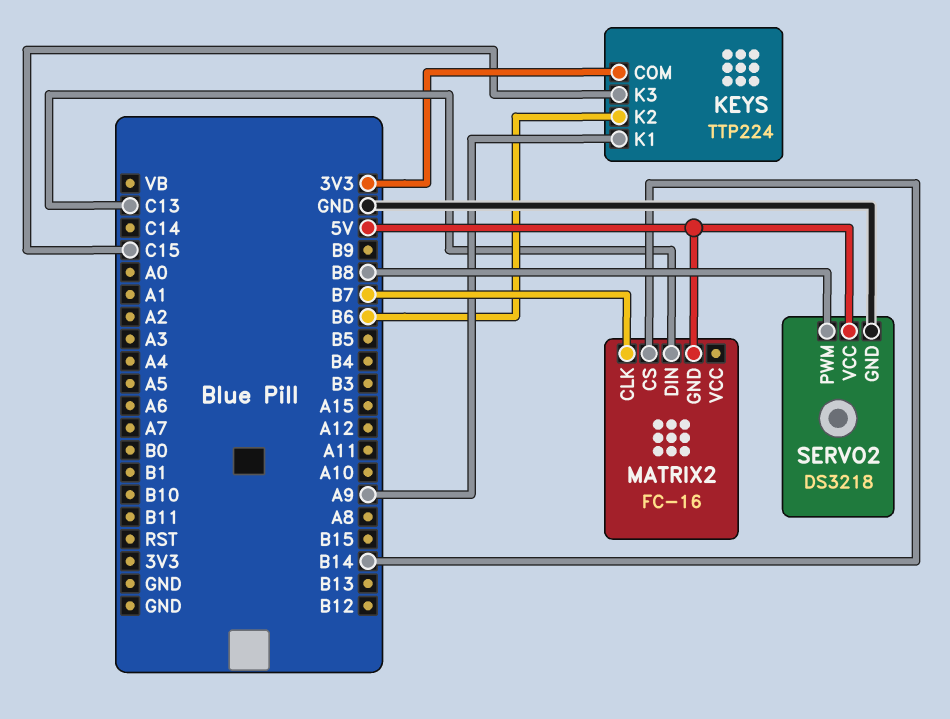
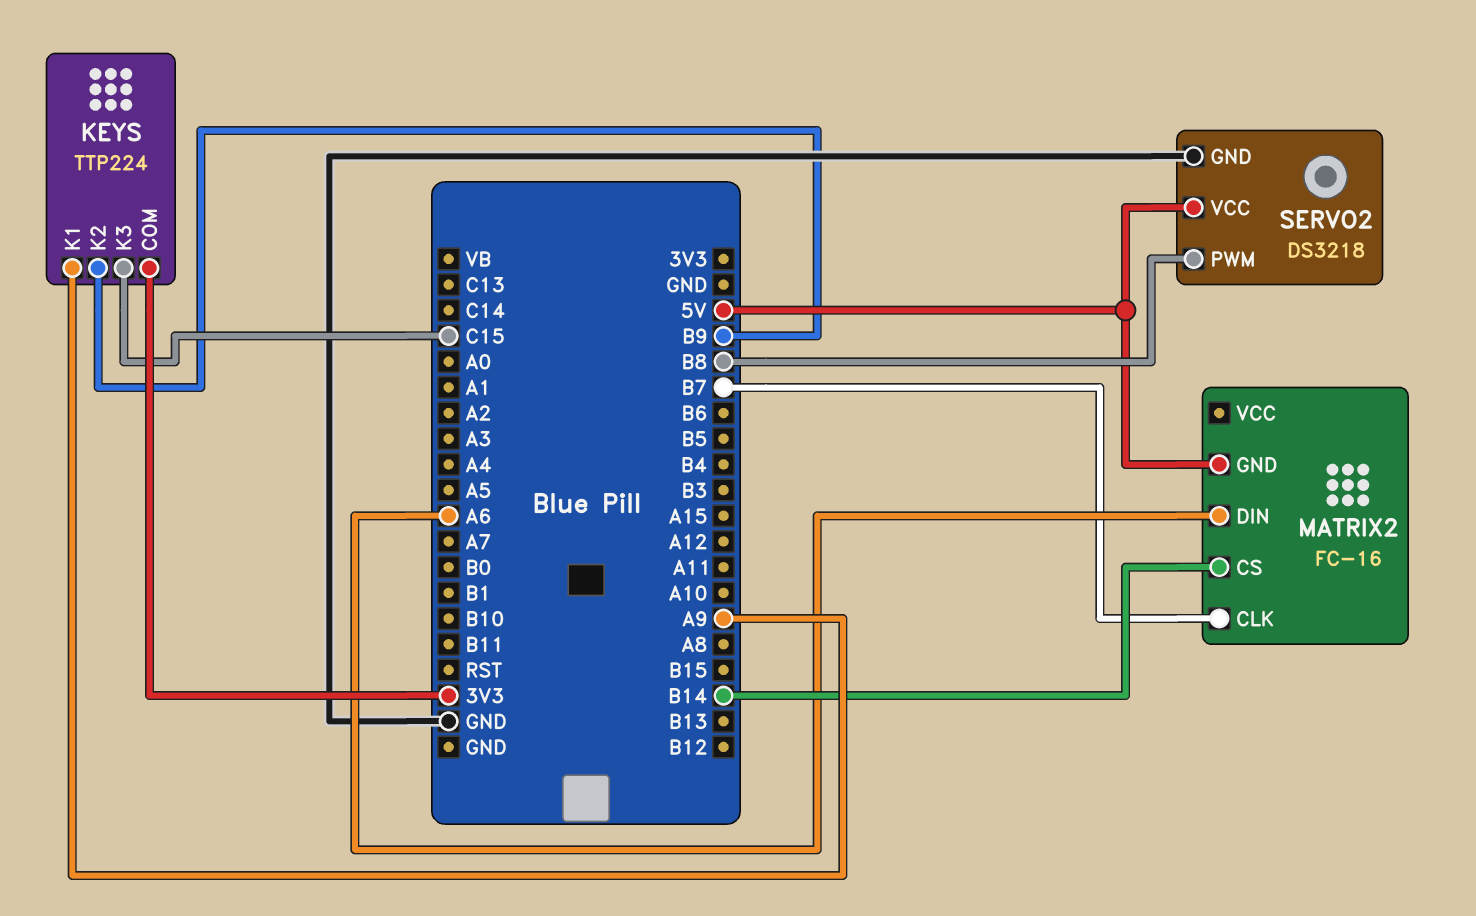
KEYS pin K2: B6 -> B9
MATRIX2 pin DIN: C13 -> A6

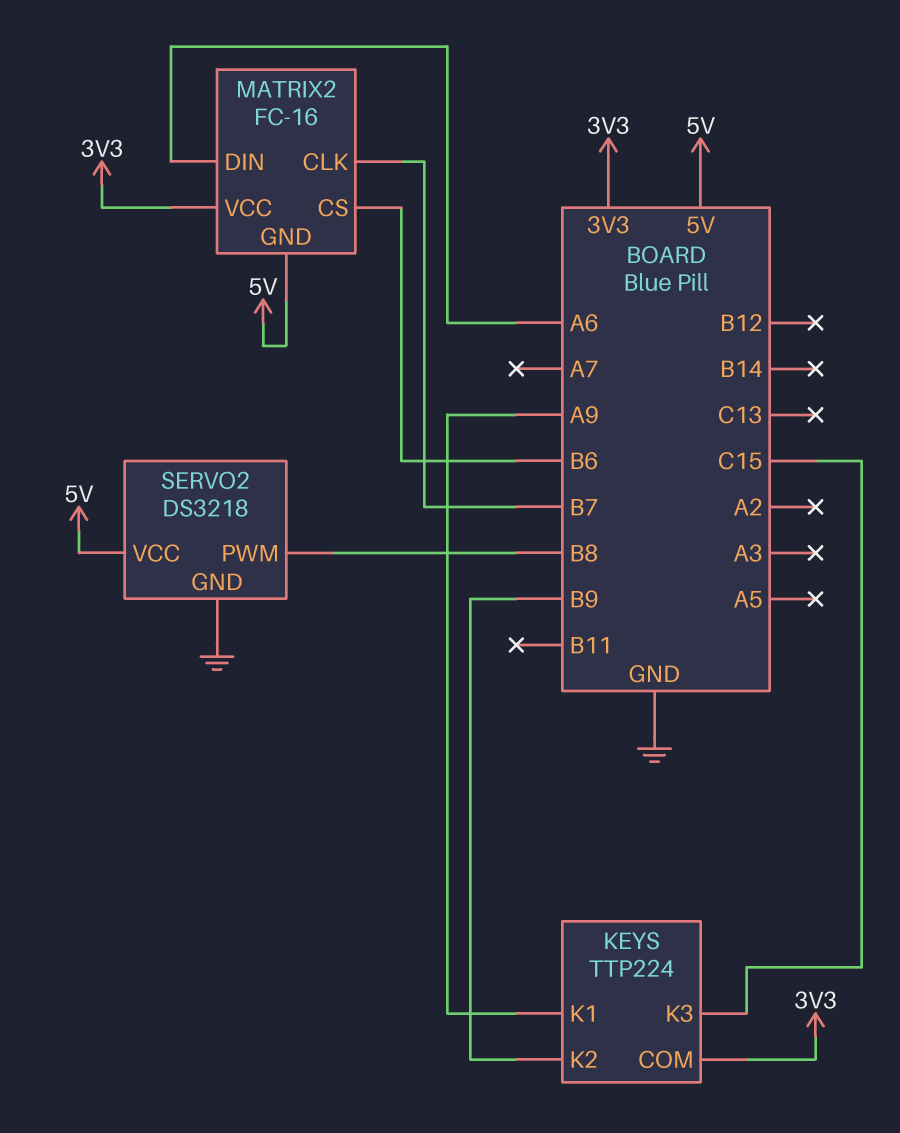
MATRIX2 pin CS: B14 -> B6
MATRIX2 pin VCC: none -> 3V3

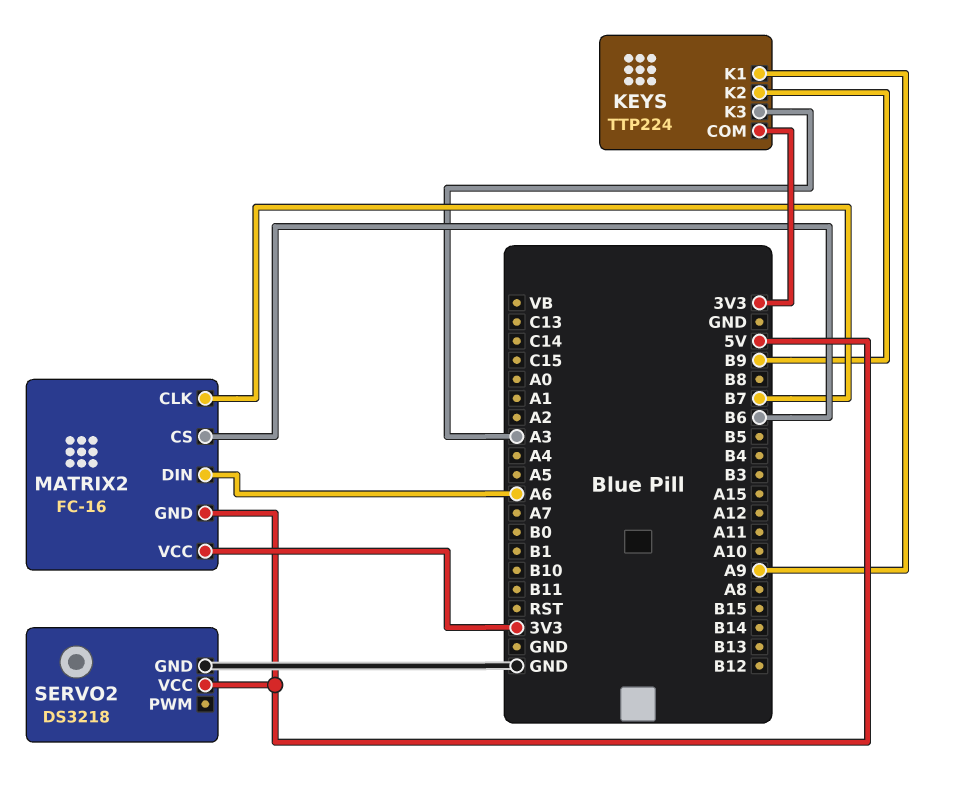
KEYS pin K3: C15 -> A3
SERVO2 pin PWM: B8 -> none

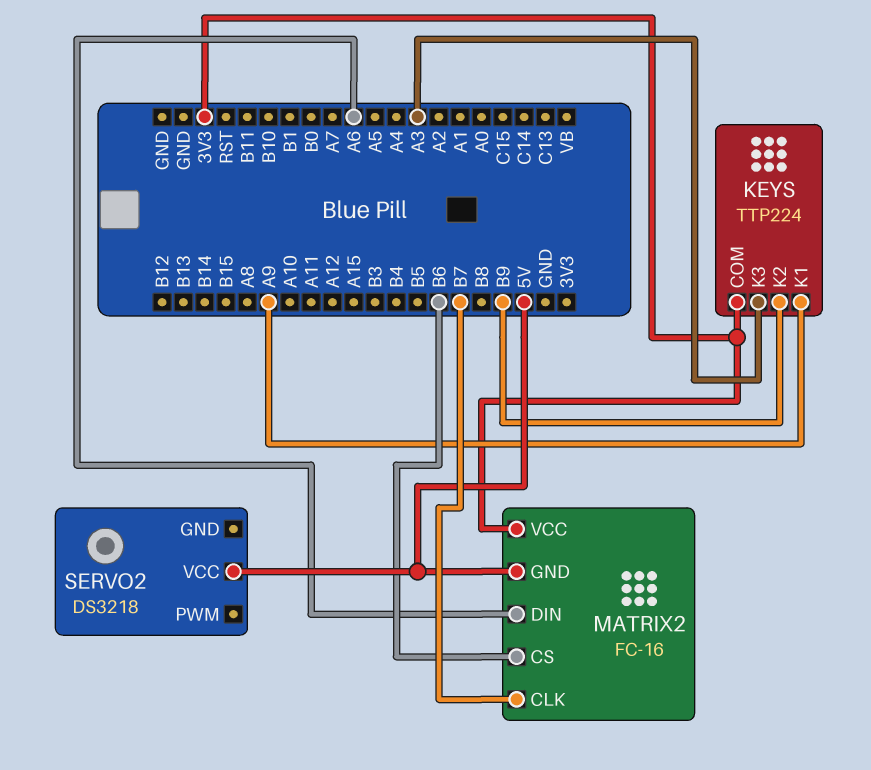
SERVO2 pin GND: GND -> none

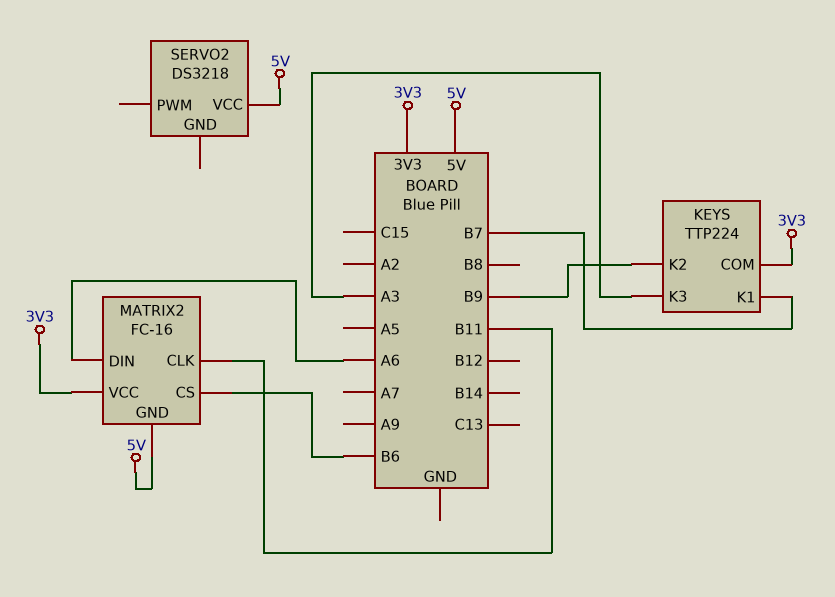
KEYS pin K1: A9 -> B7
MATRIX2 pin CLK: B7 -> B11

